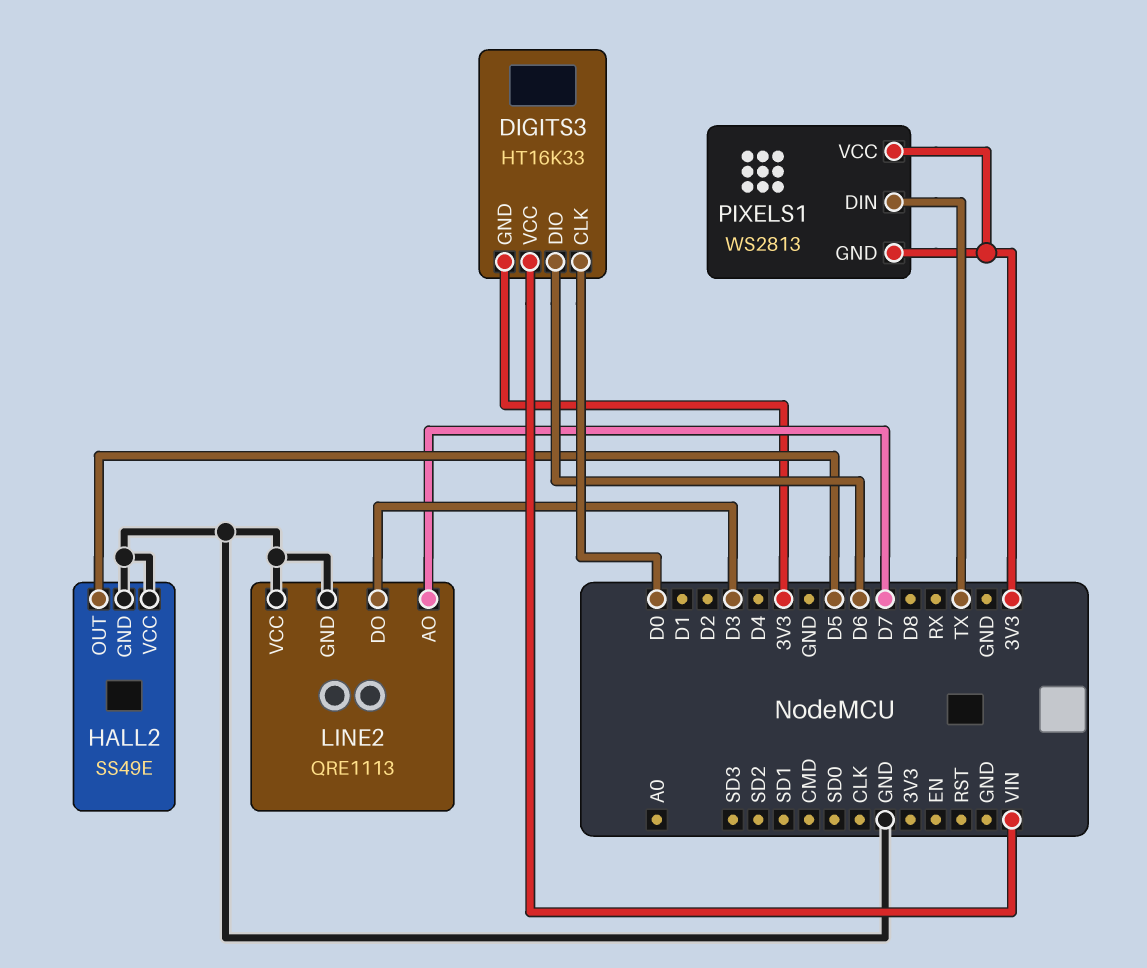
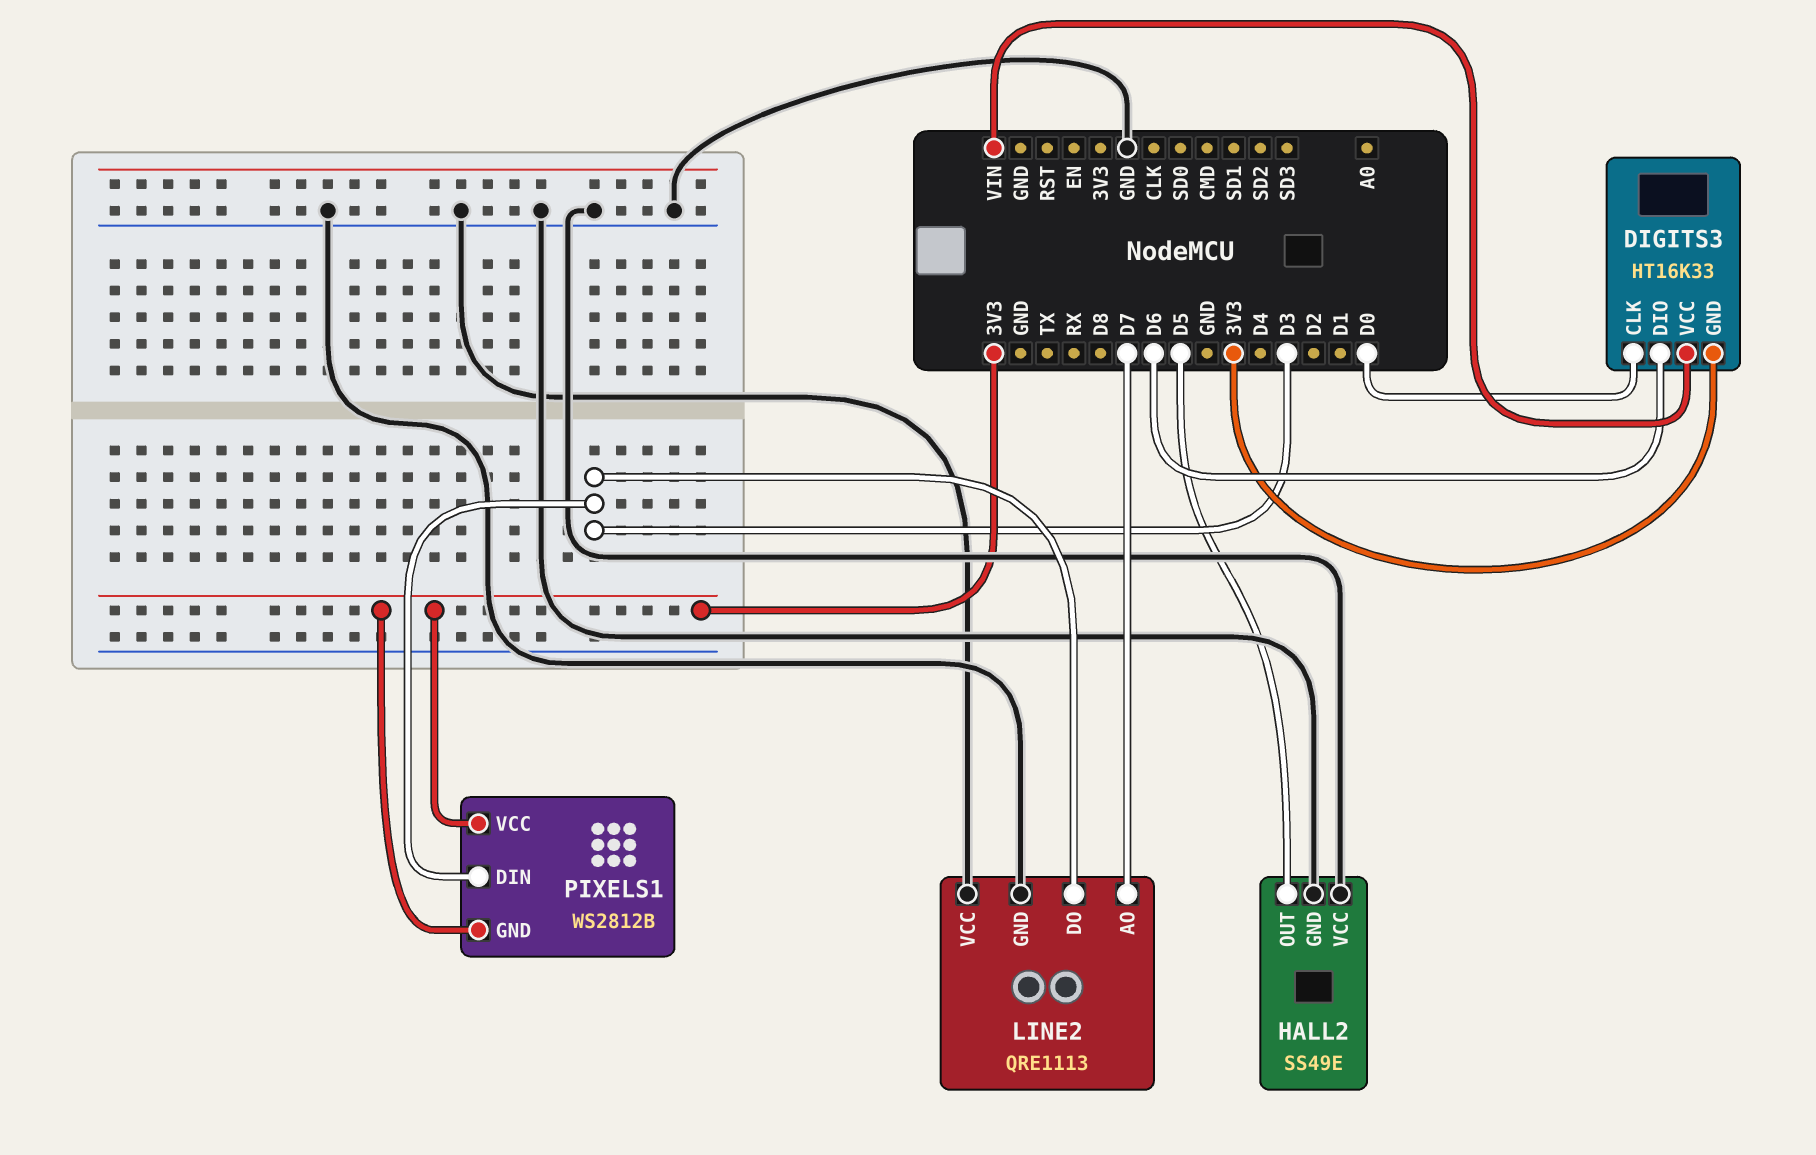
PIXELS1: WS2813 -> WS2812B
PIXELS1 pin DIN: TX -> D3

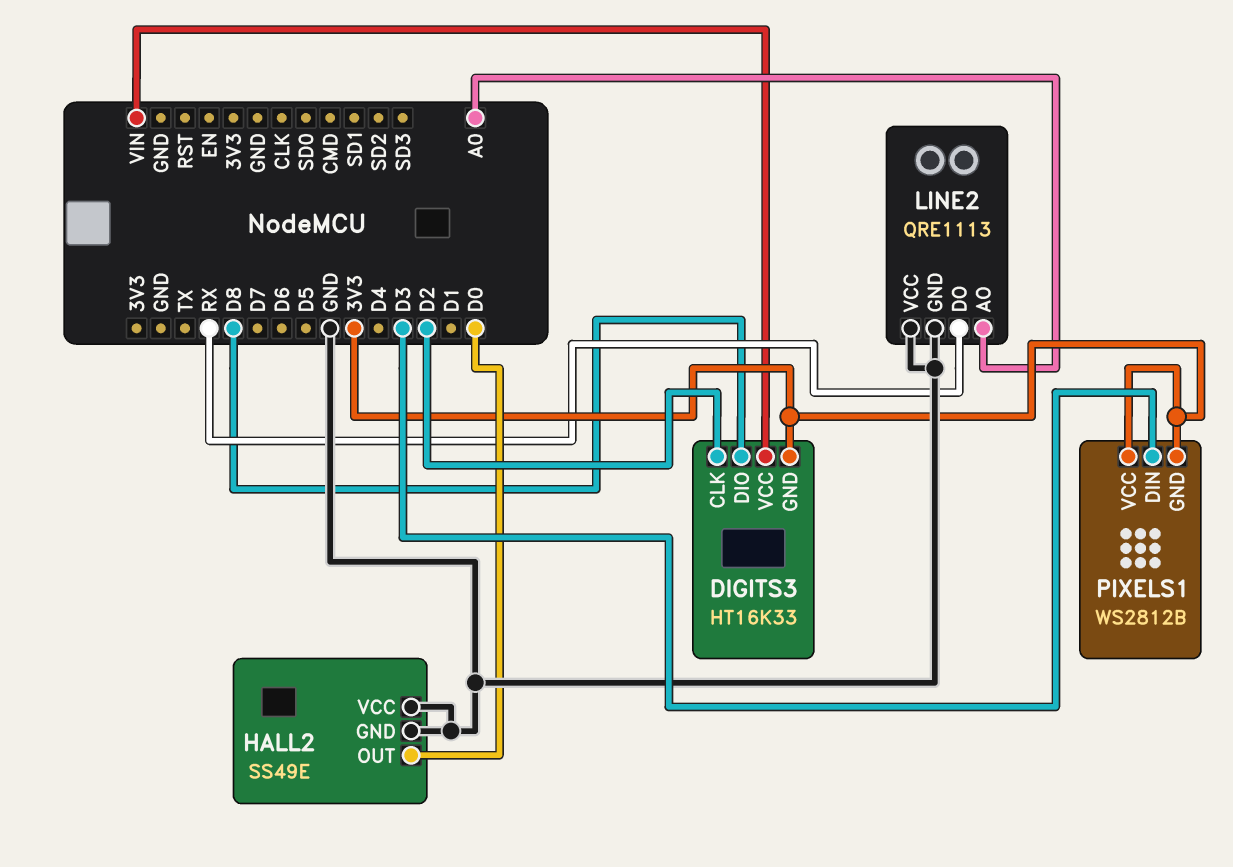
DIGITS3 pin CLK: D0 -> D2
DIGITS3 pin DIO: D6 -> D8
HALL2 pin OUT: D5 -> D0
LINE2 pin AO: D7 -> A0
LINE2 pin DO: D3 -> RX

